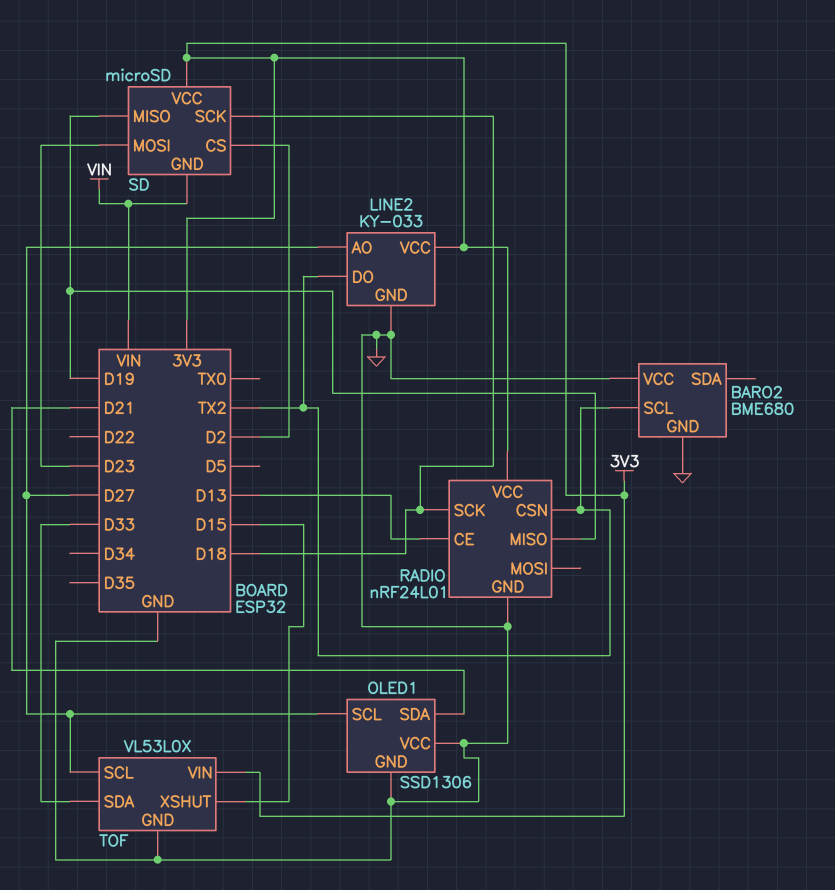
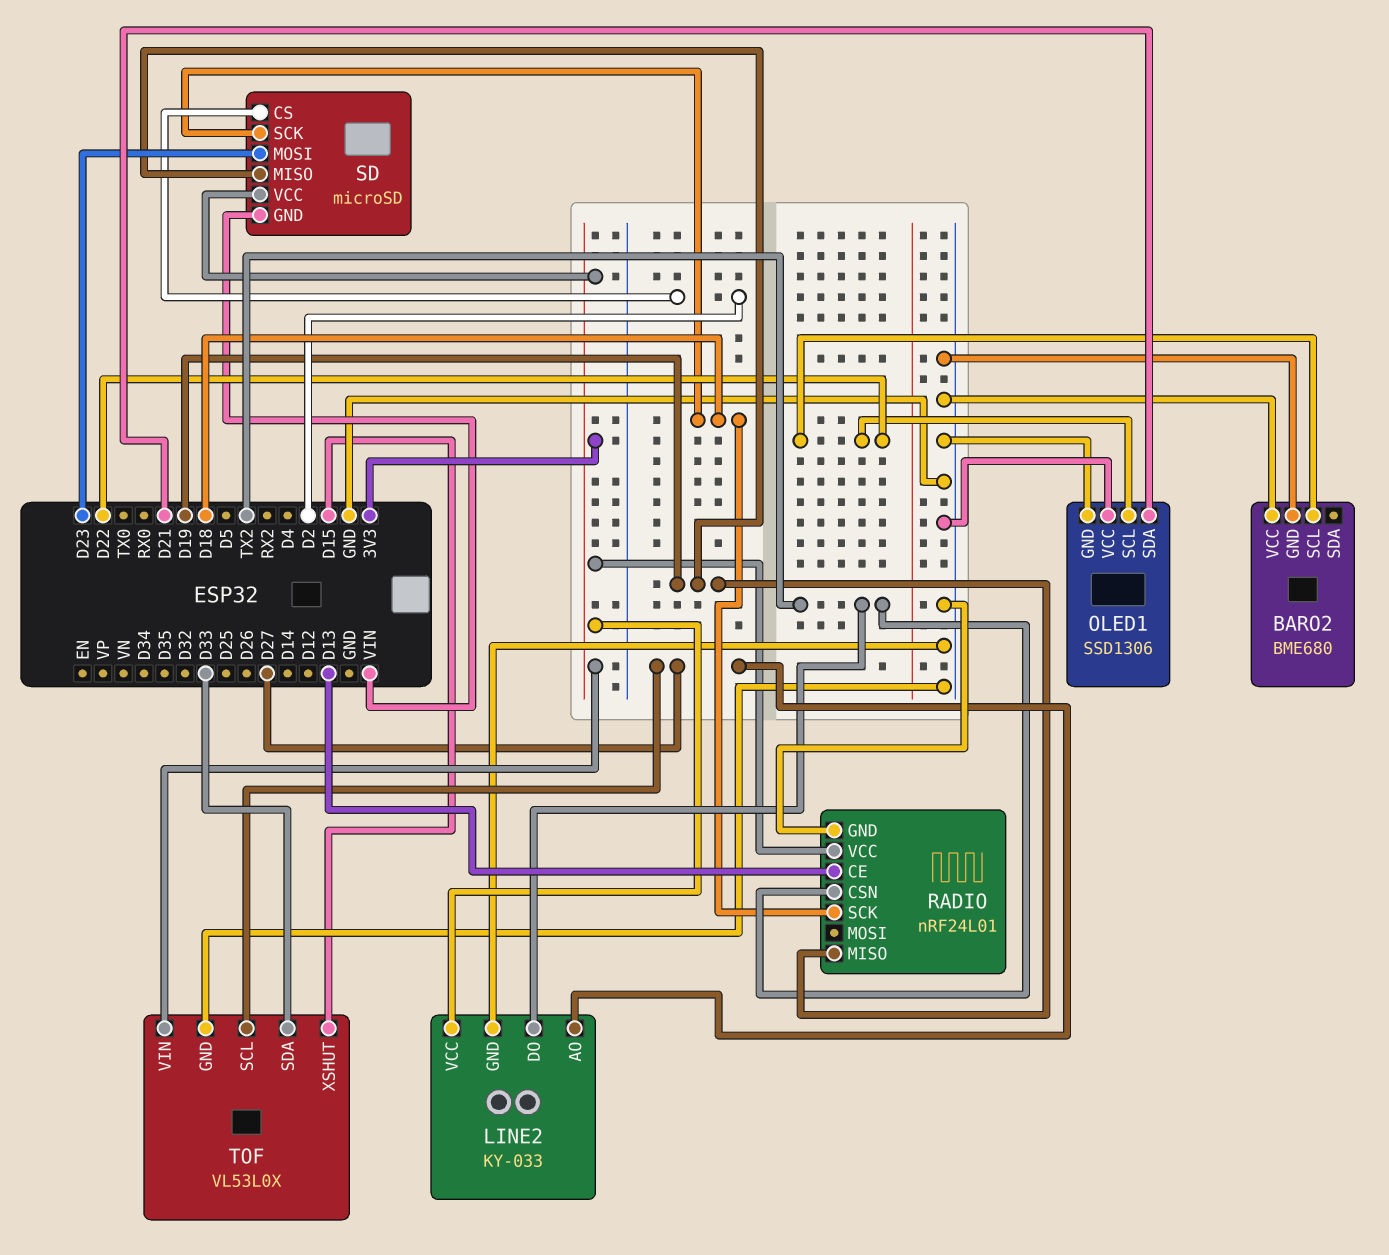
BARO2 pin SCL: TX2 -> D22
OLED1 pin SCL: D27 -> D22

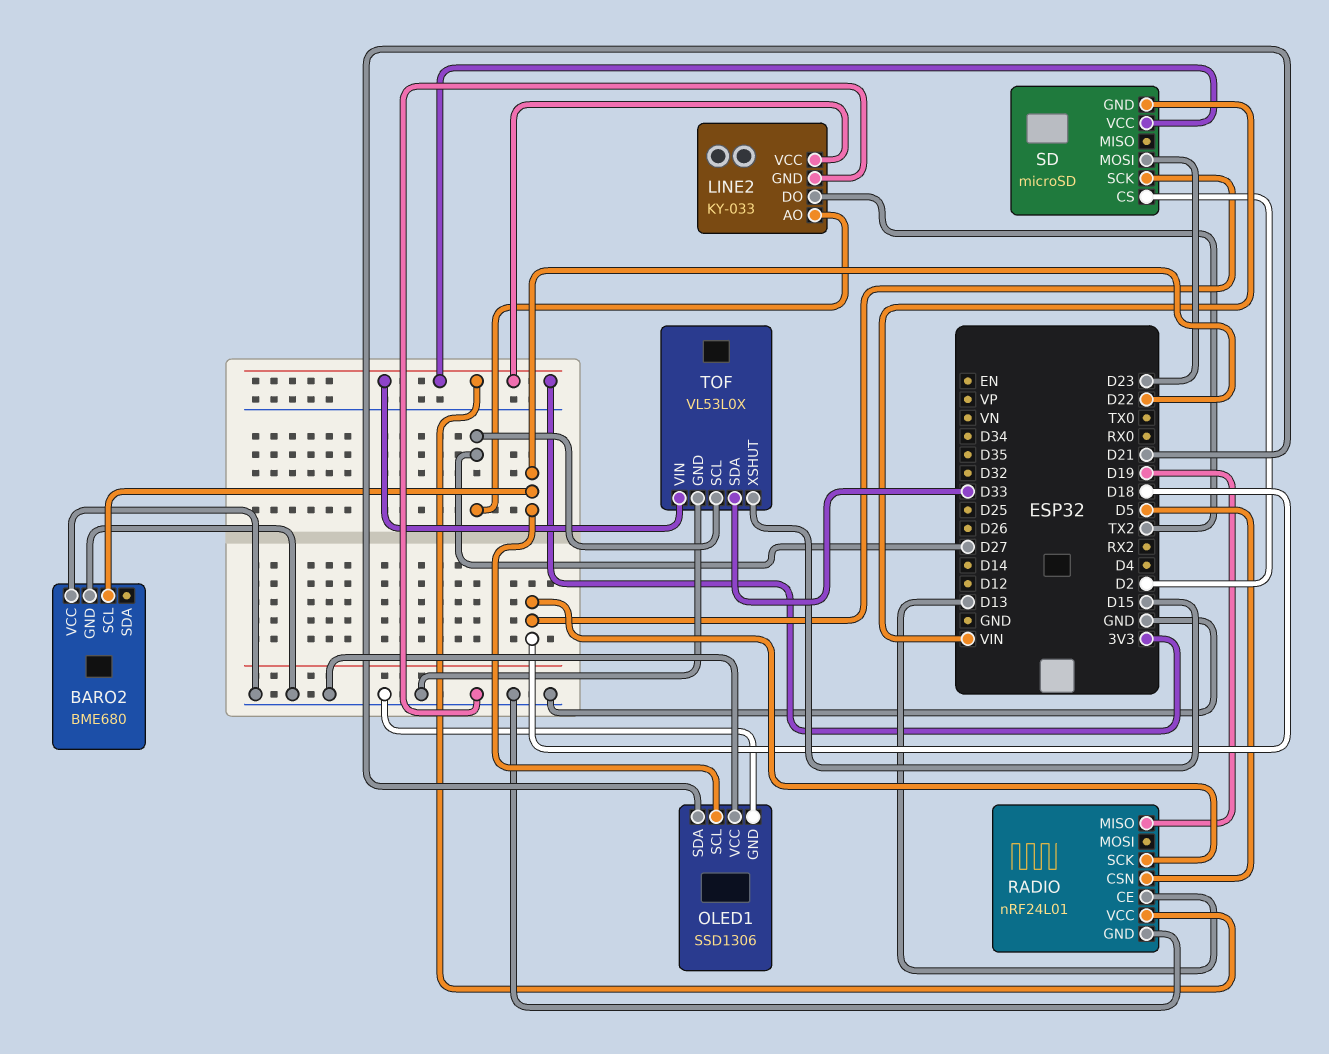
RADIO pin CSN: TX2 -> D5
SD pin MISO: D19 -> none

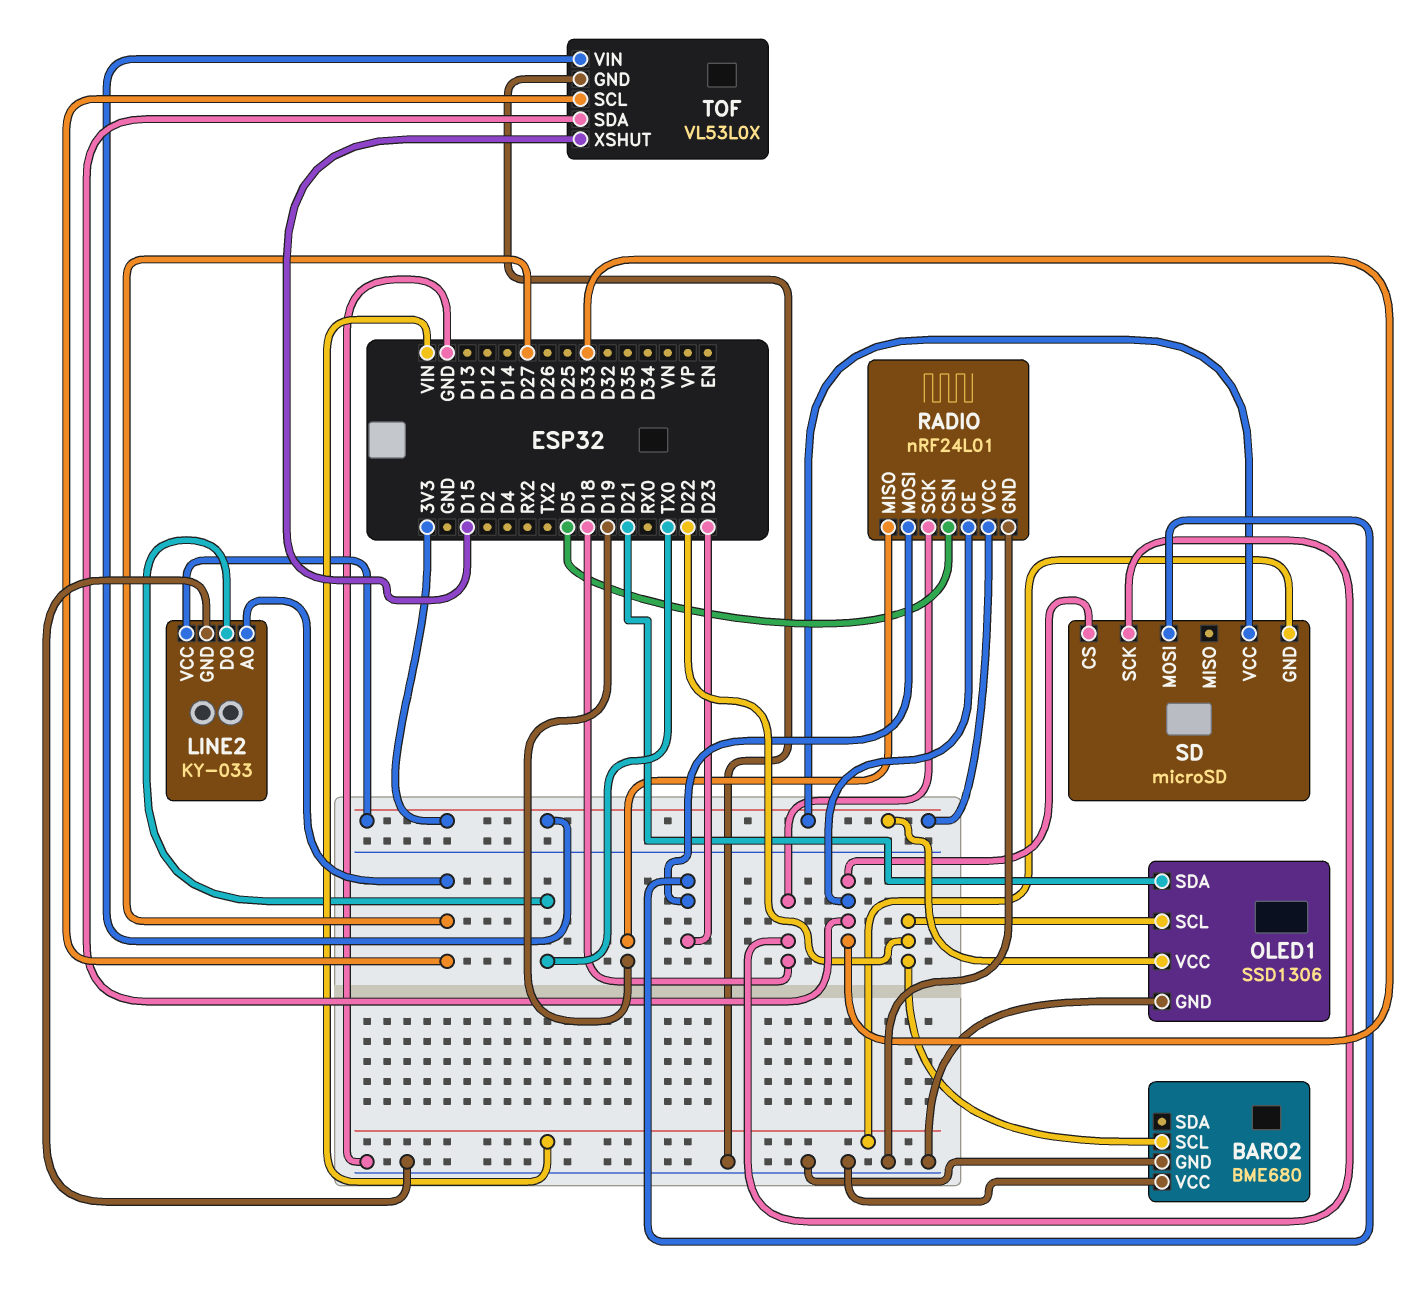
LINE2 pin DO: TX2 -> TX0
OLED1 pin VCC: GND -> 3V3
RADIO pin CE: D13 -> D33
RADIO pin MOSI: none -> D23
SD pin CS: D2 -> D33

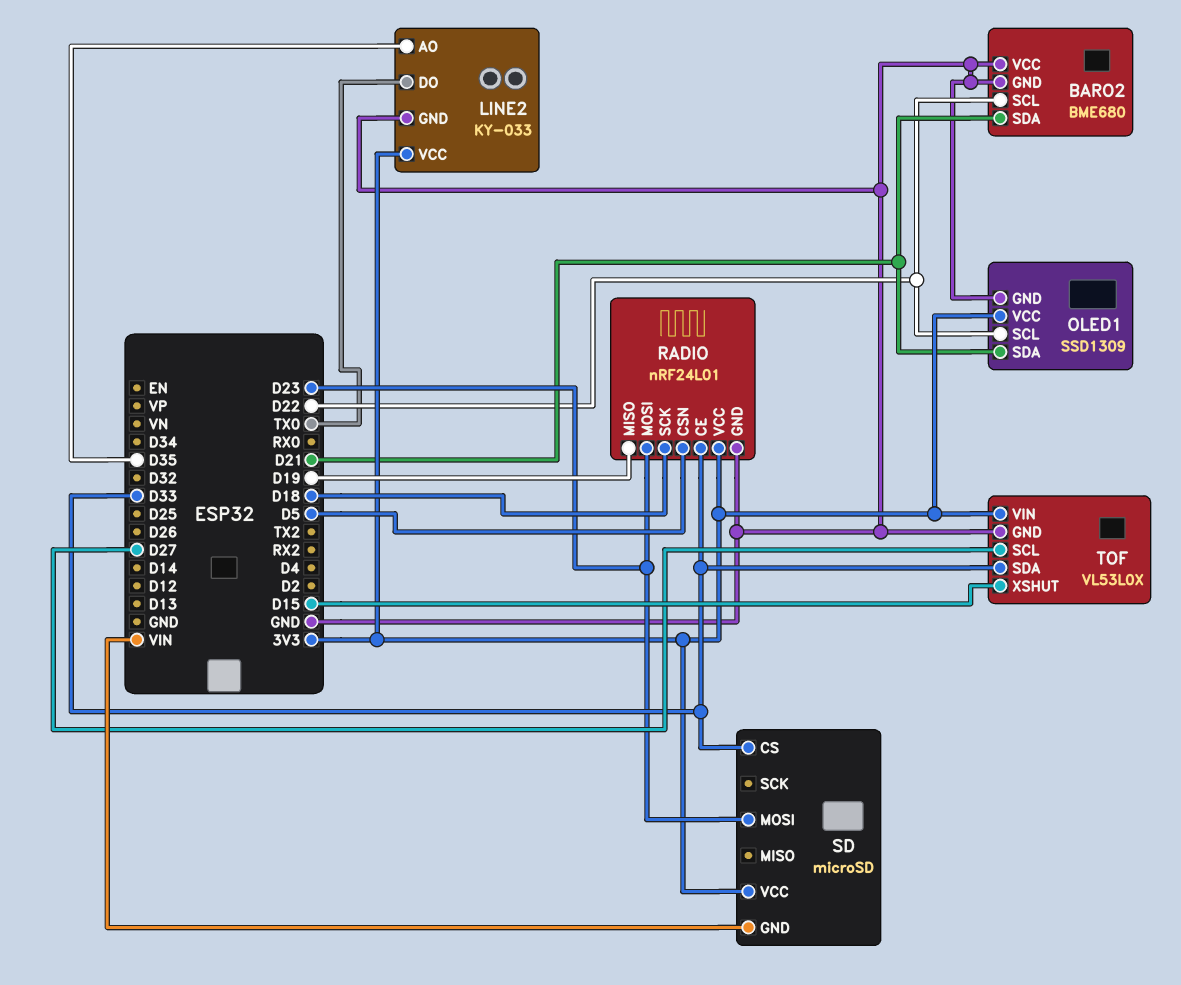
BARO2 pin SDA: none -> D21
LINE2 pin AO: D27 -> D35
OLED1: SSD1306 -> SSD1309
SD pin SCK: D18 -> none

